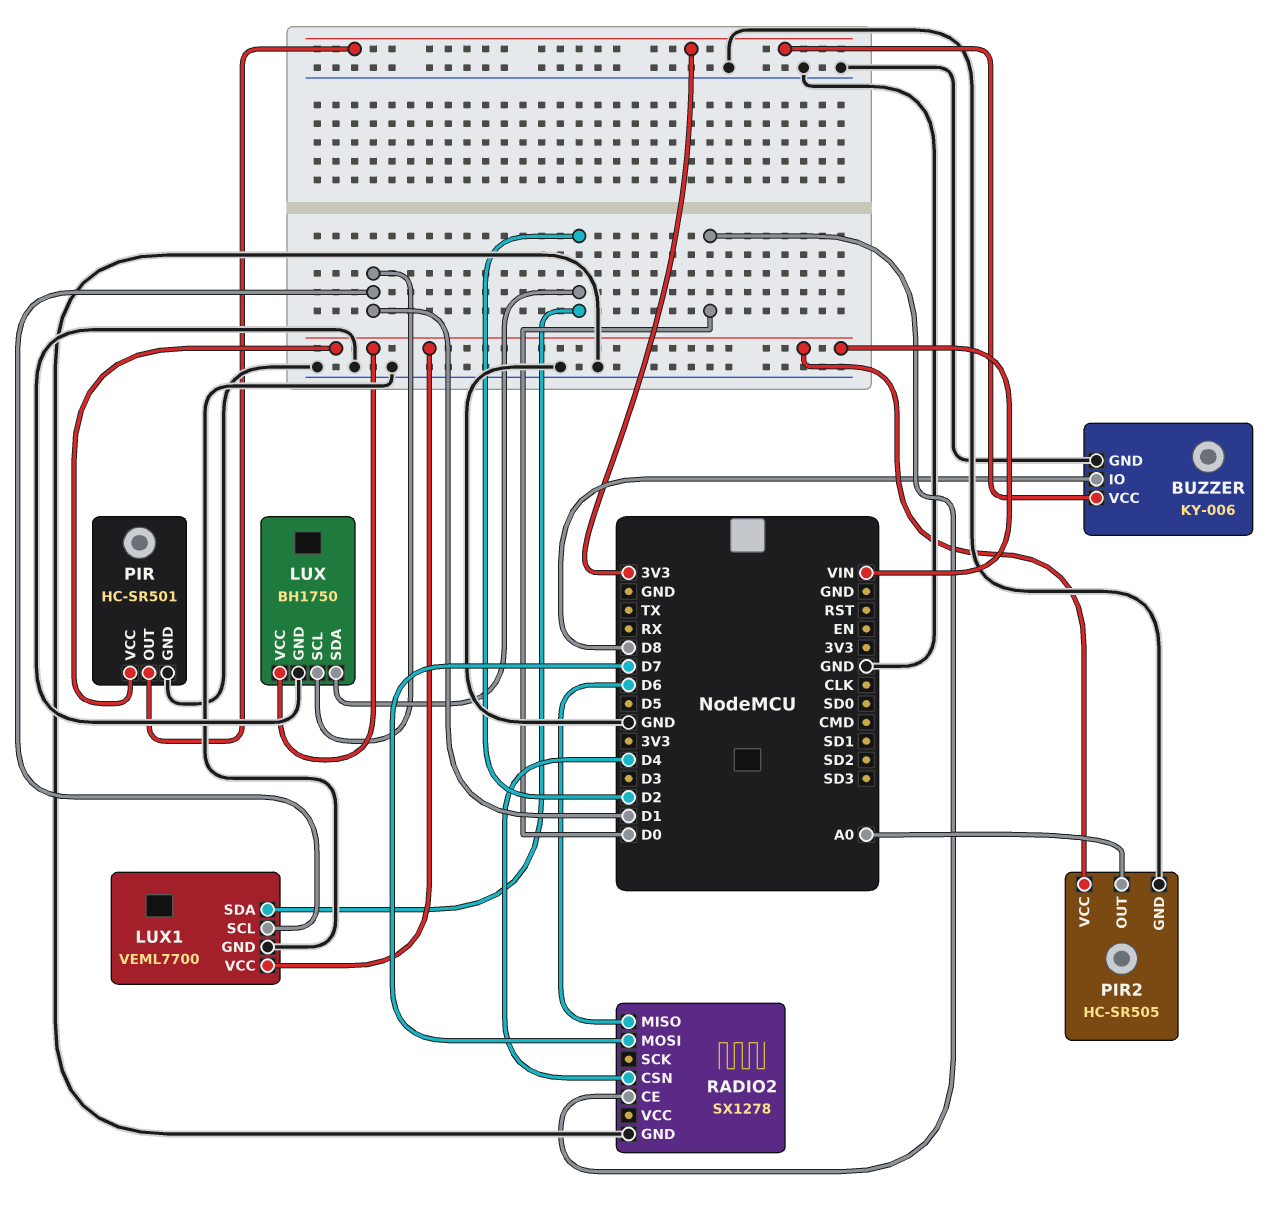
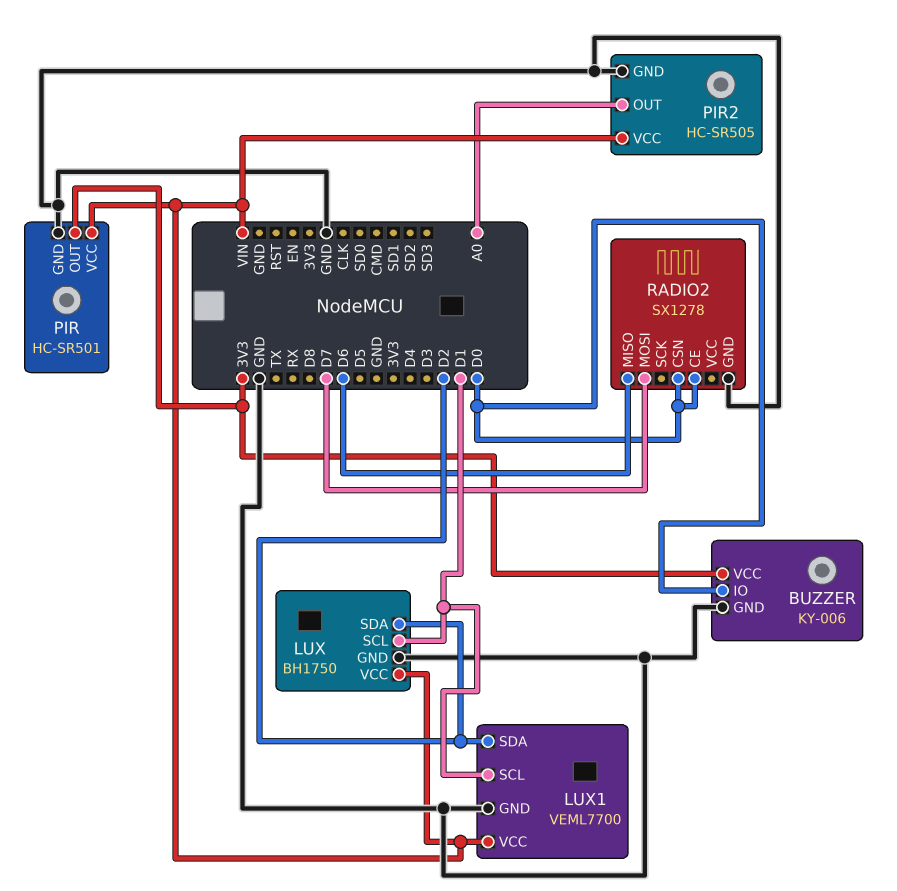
BUZZER pin IO: D8 -> D0
RADIO2 pin CSN: D4 -> D0

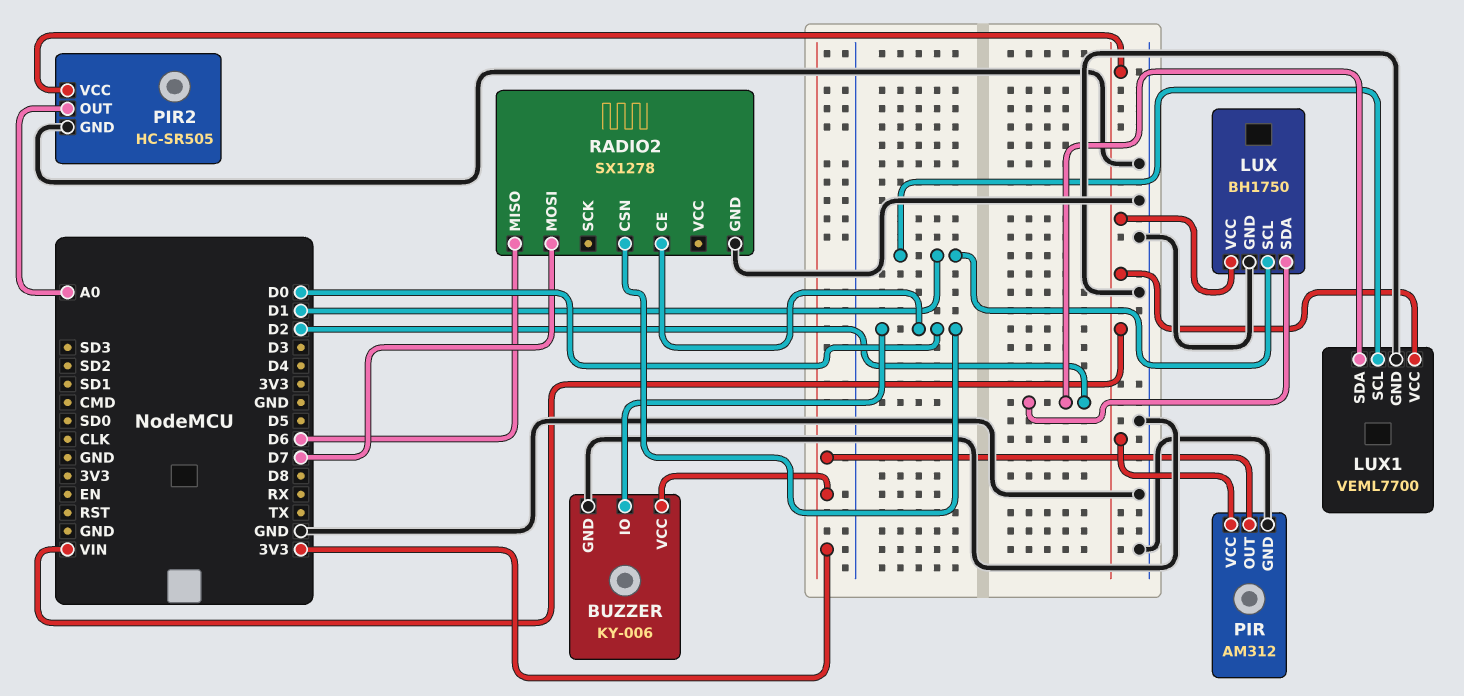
PIR: HC-SR501 -> AM312

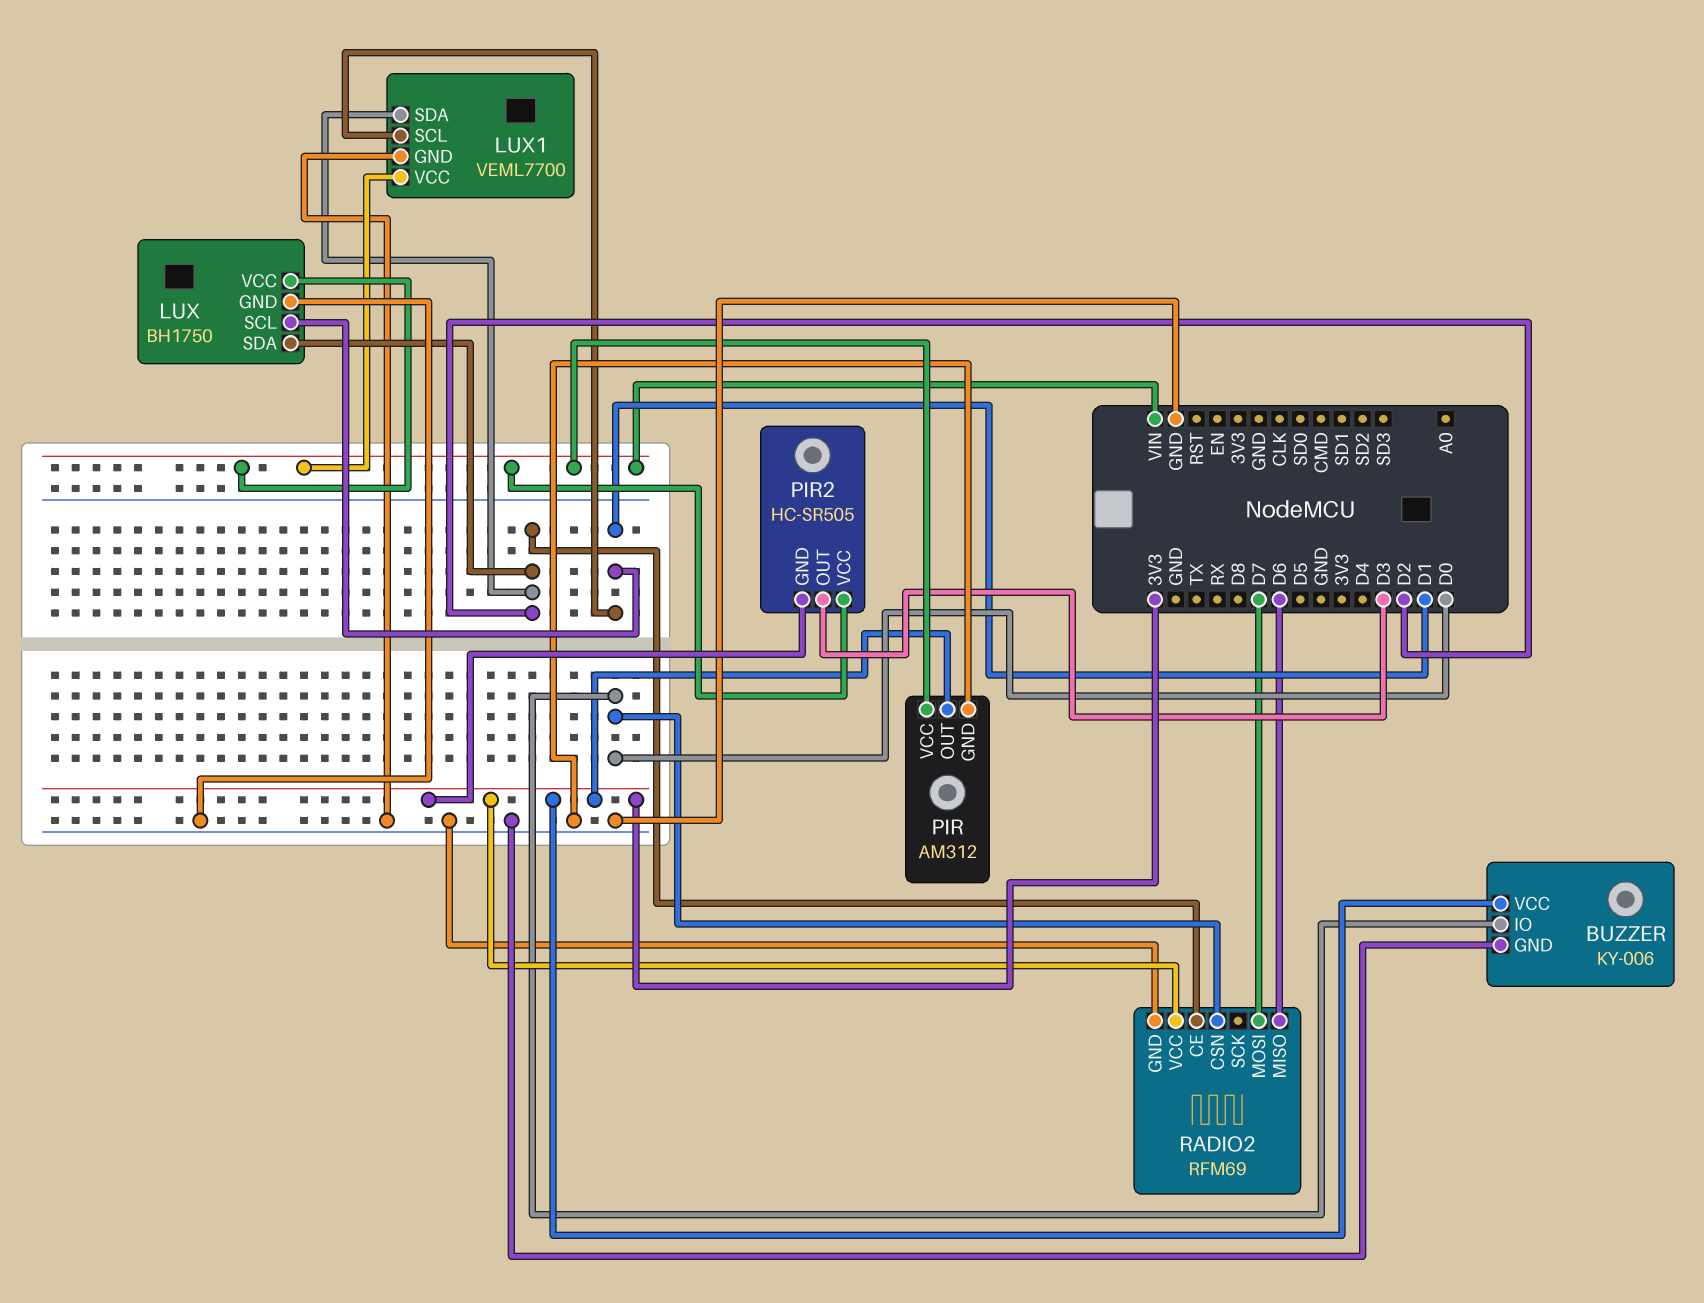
PIR2 pin GND: GND -> 3V3
PIR2 pin OUT: A0 -> D3
RADIO2: SX1278 -> RFM69
RADIO2 pin CE: D0 -> D2
RADIO2 pin VCC: none -> 3V3

